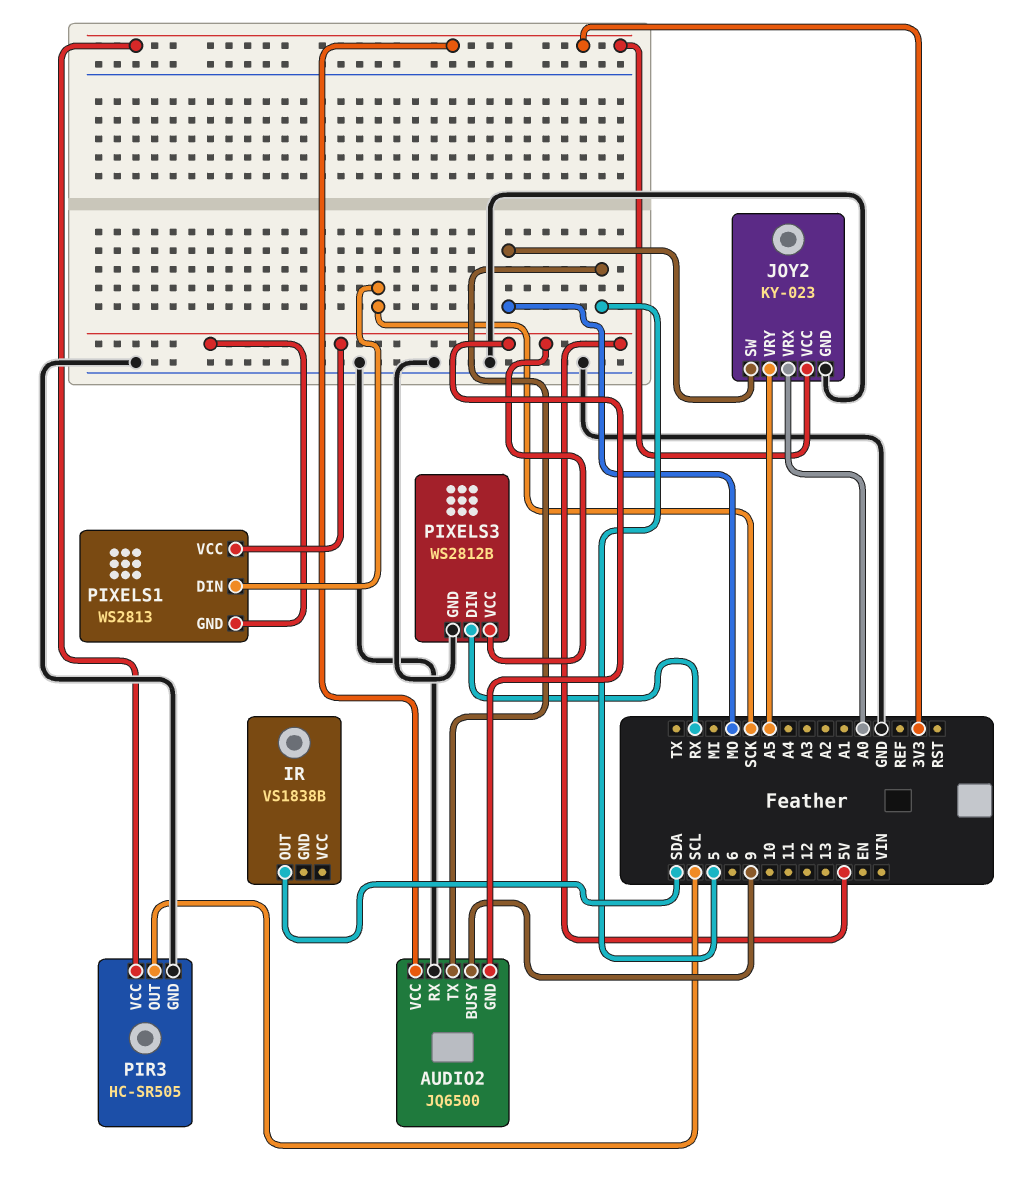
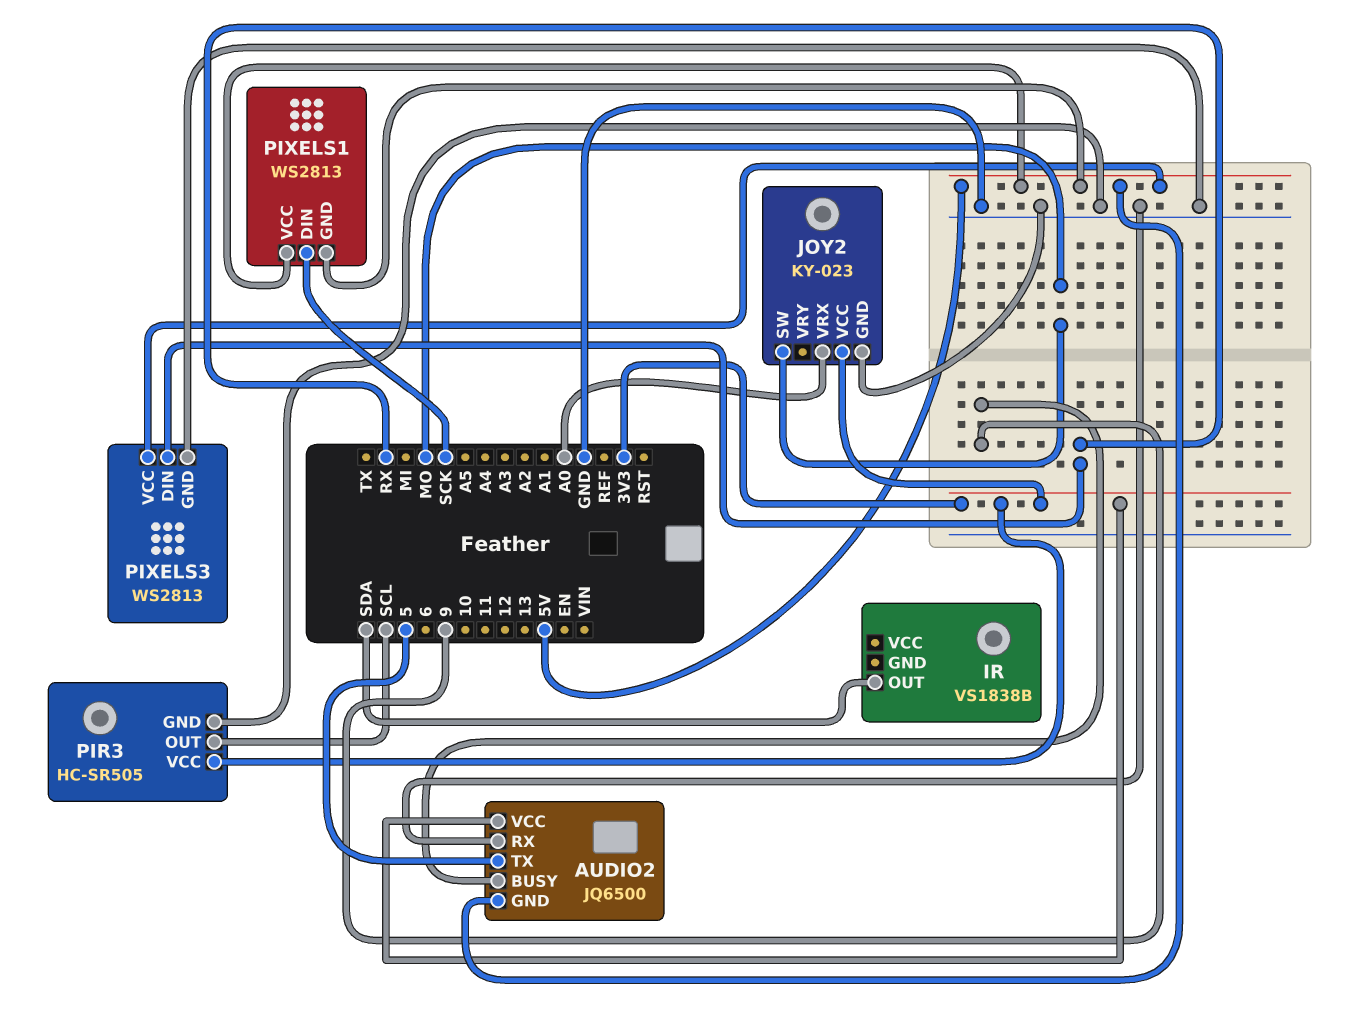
JOY2 pin VRY: A5 -> none
PIXELS3: WS2812B -> WS2813

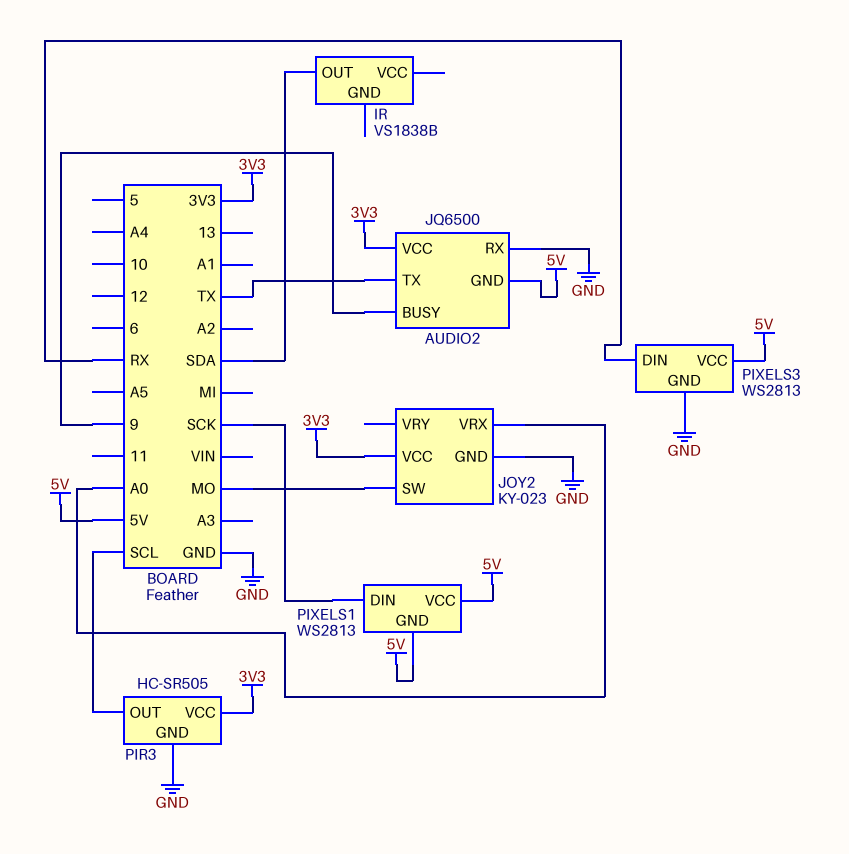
AUDIO2 pin TX: 5 -> TX

